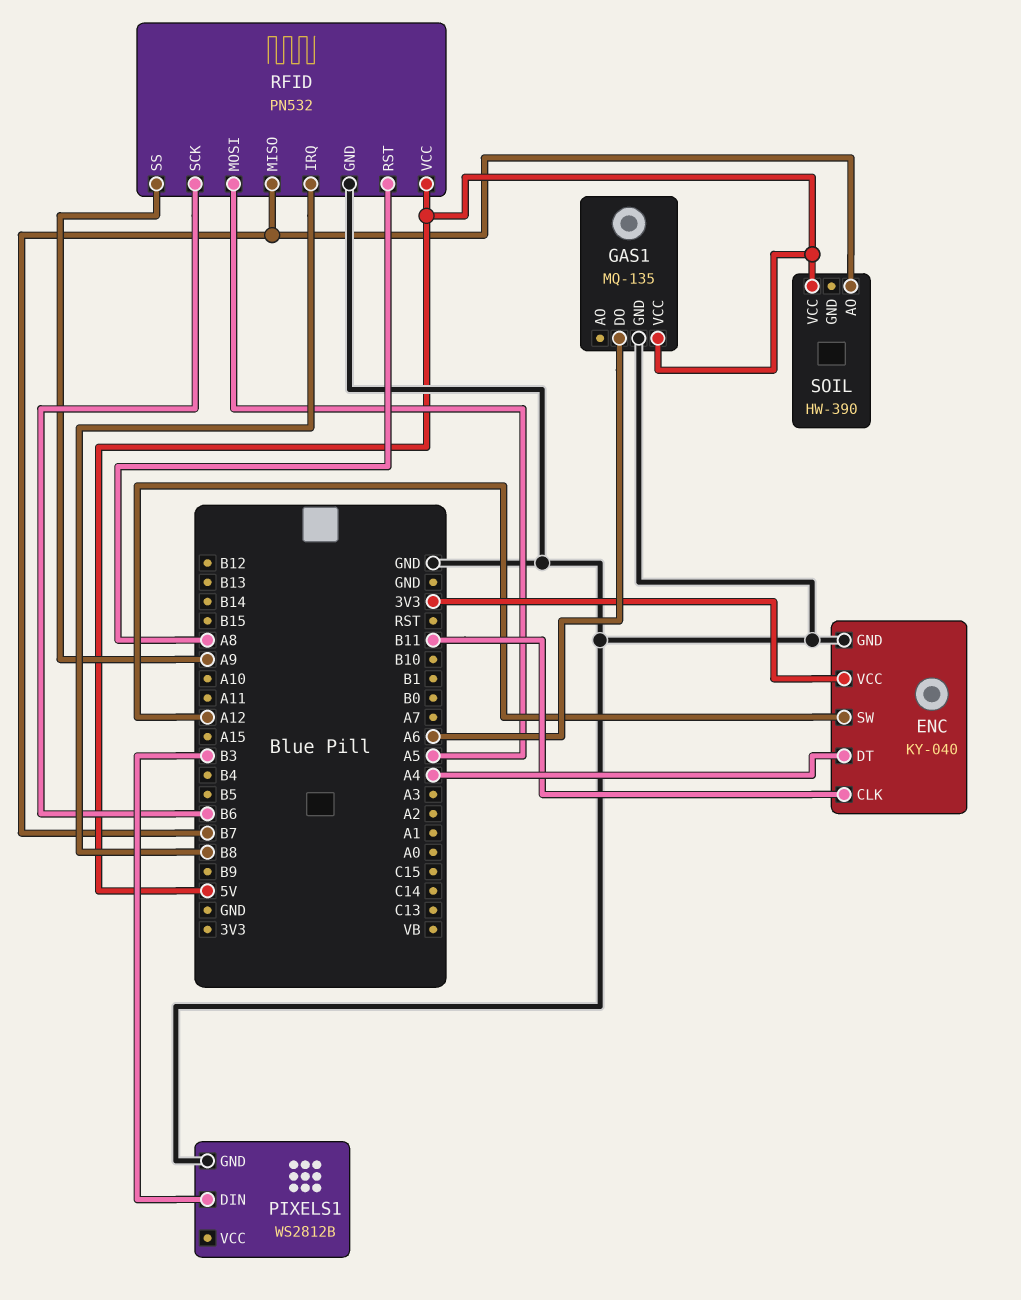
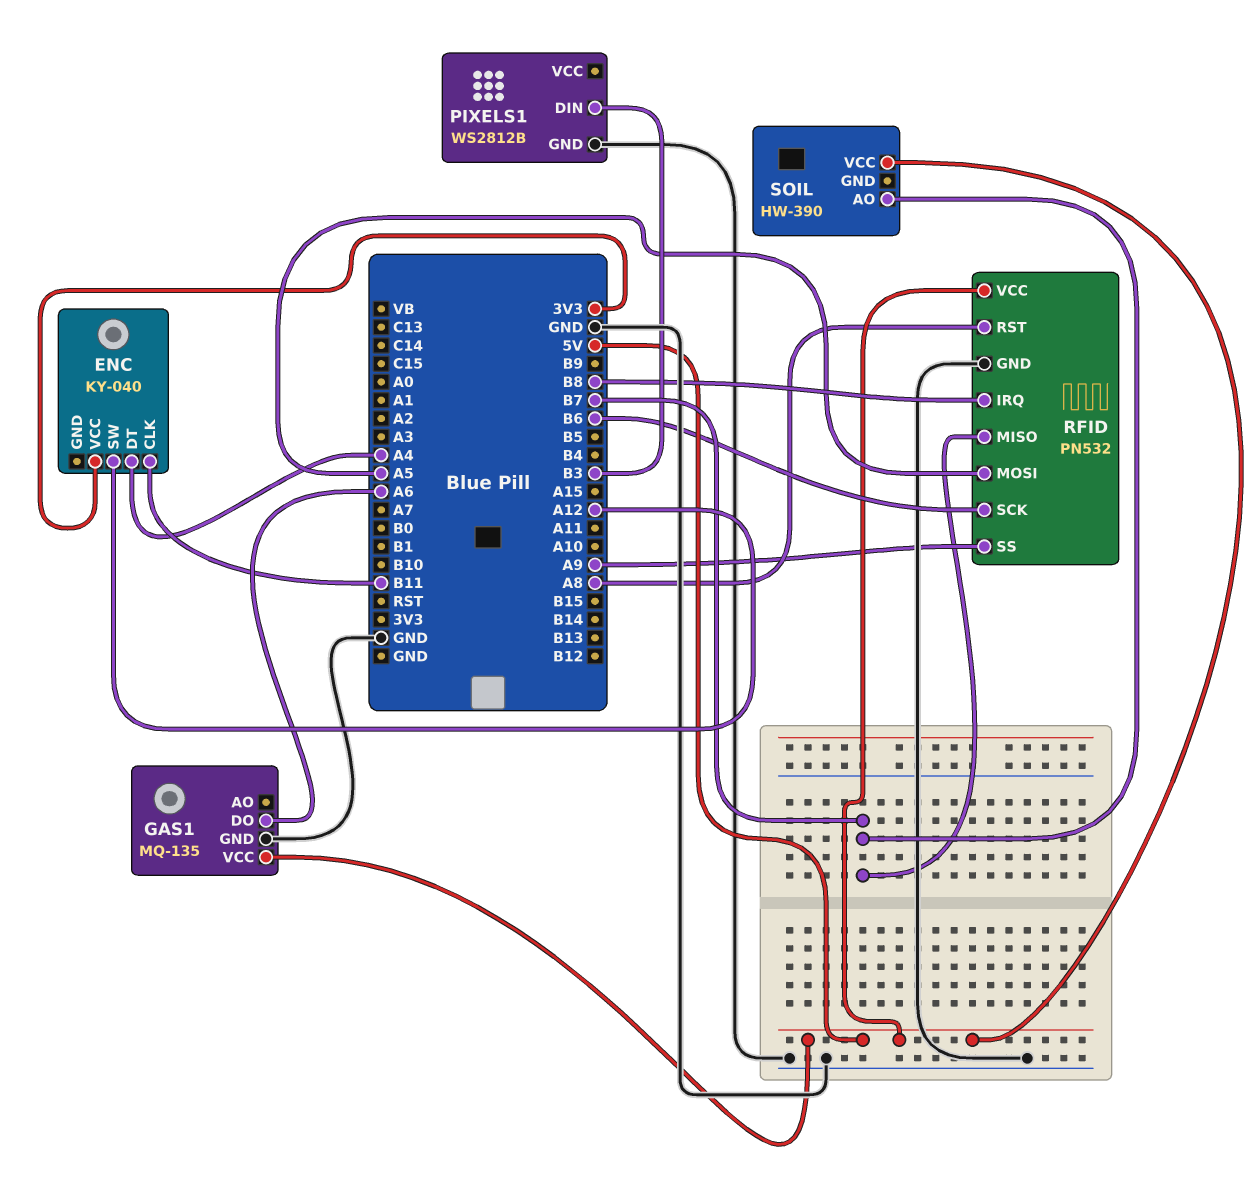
ENC pin GND: GND -> none

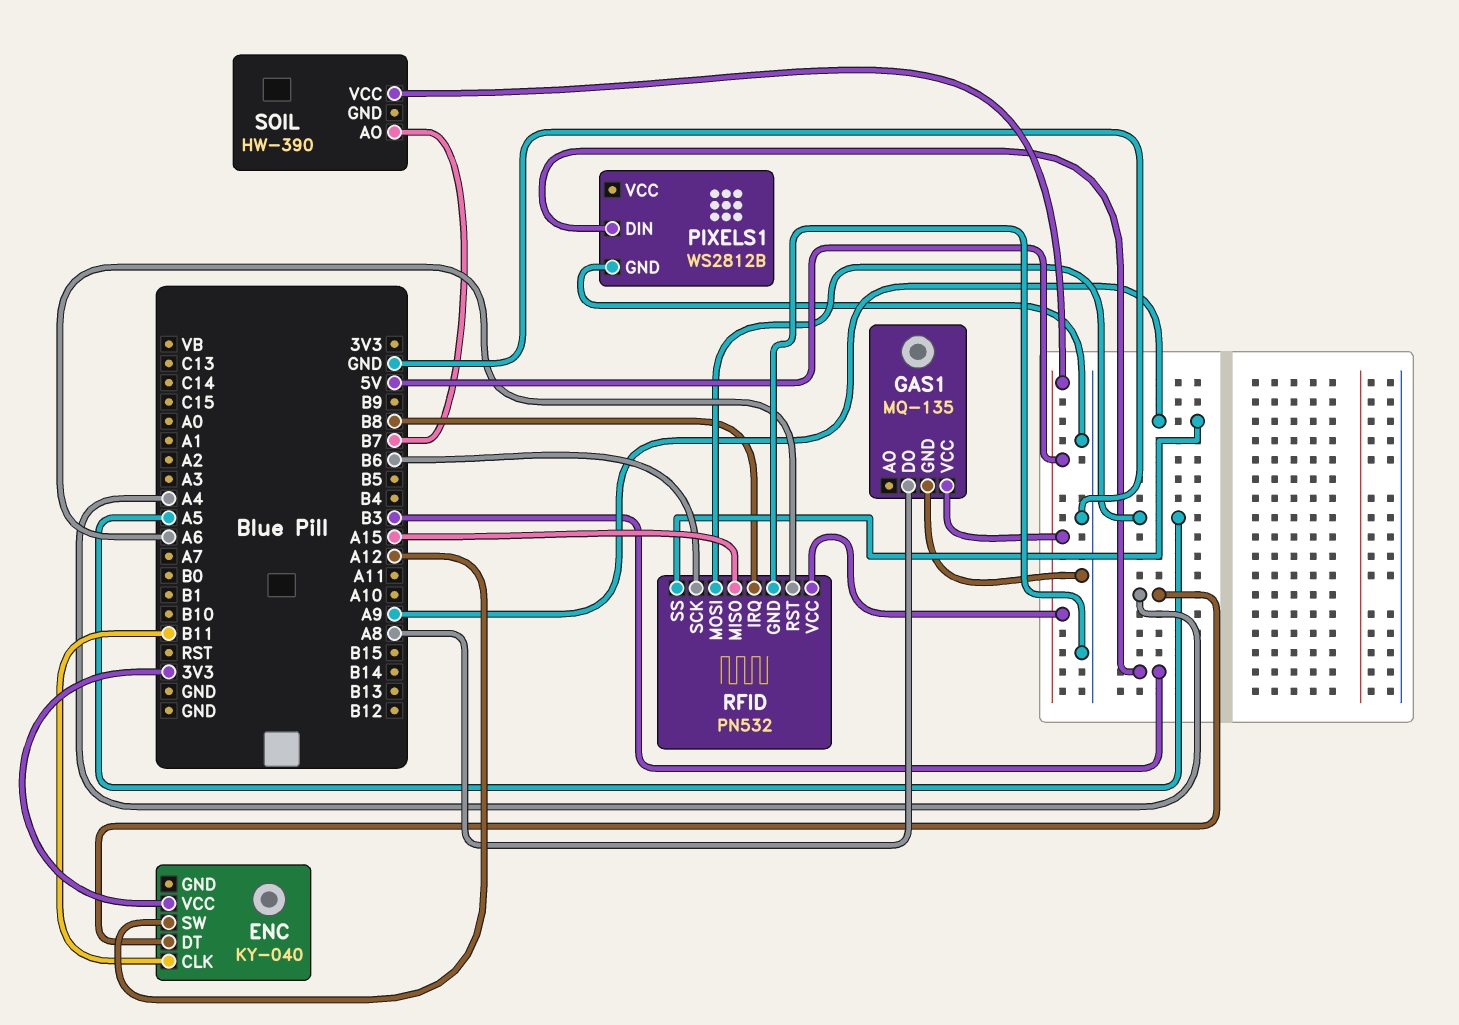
GAS1 pin DO: A6 -> A8
RFID pin MISO: B7 -> A15
RFID pin RST: A8 -> A6

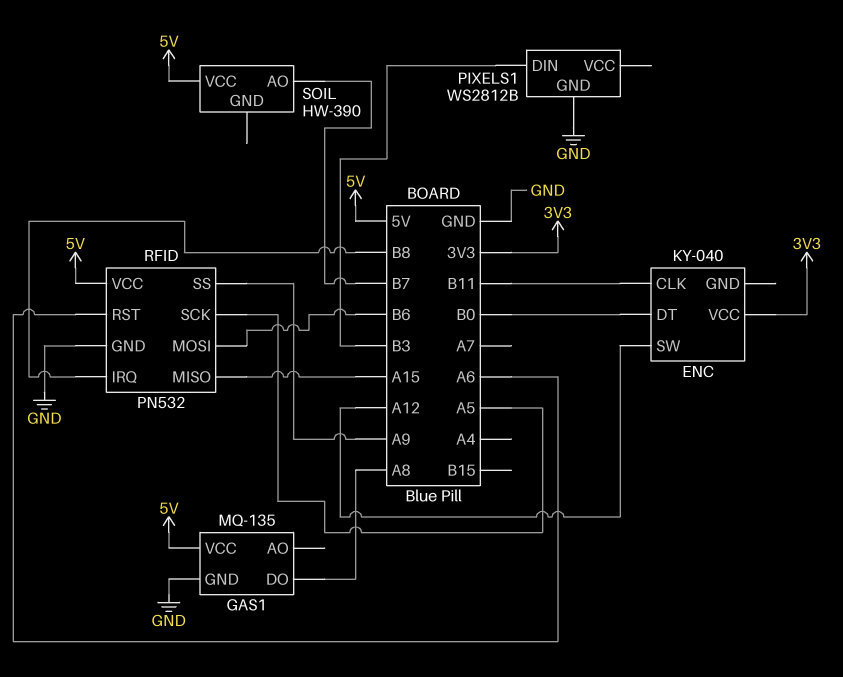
ENC pin DT: A4 -> B0
RFID pin MOSI: A5 -> B6
RFID pin SCK: B6 -> A5

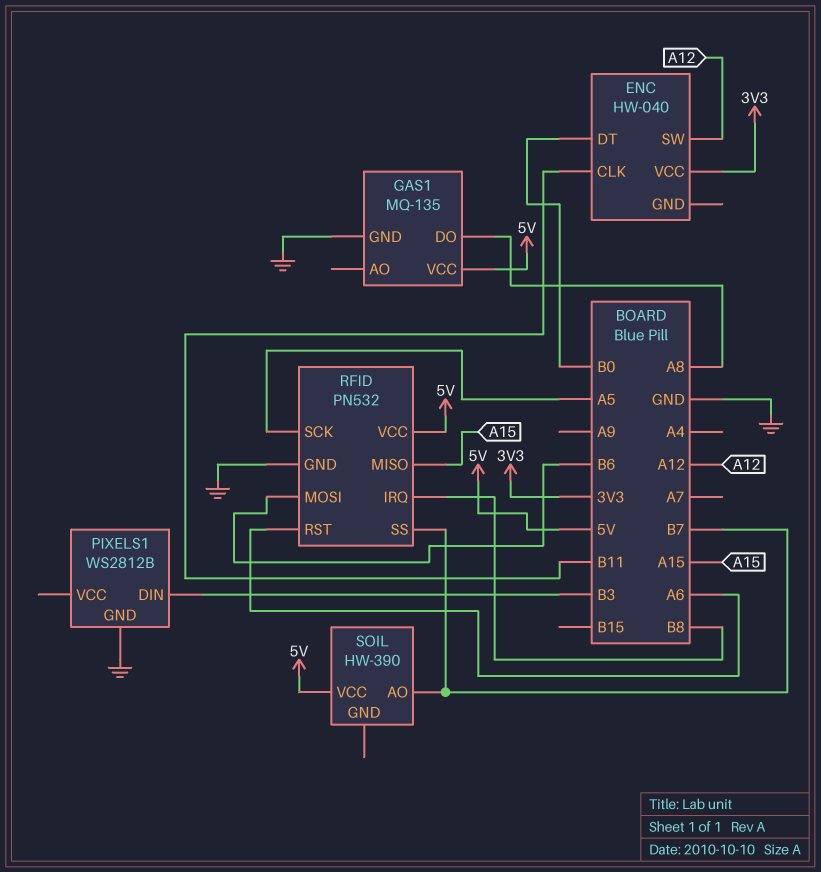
ENC: KY-040 -> HW-040
RFID pin SS: A9 -> B7

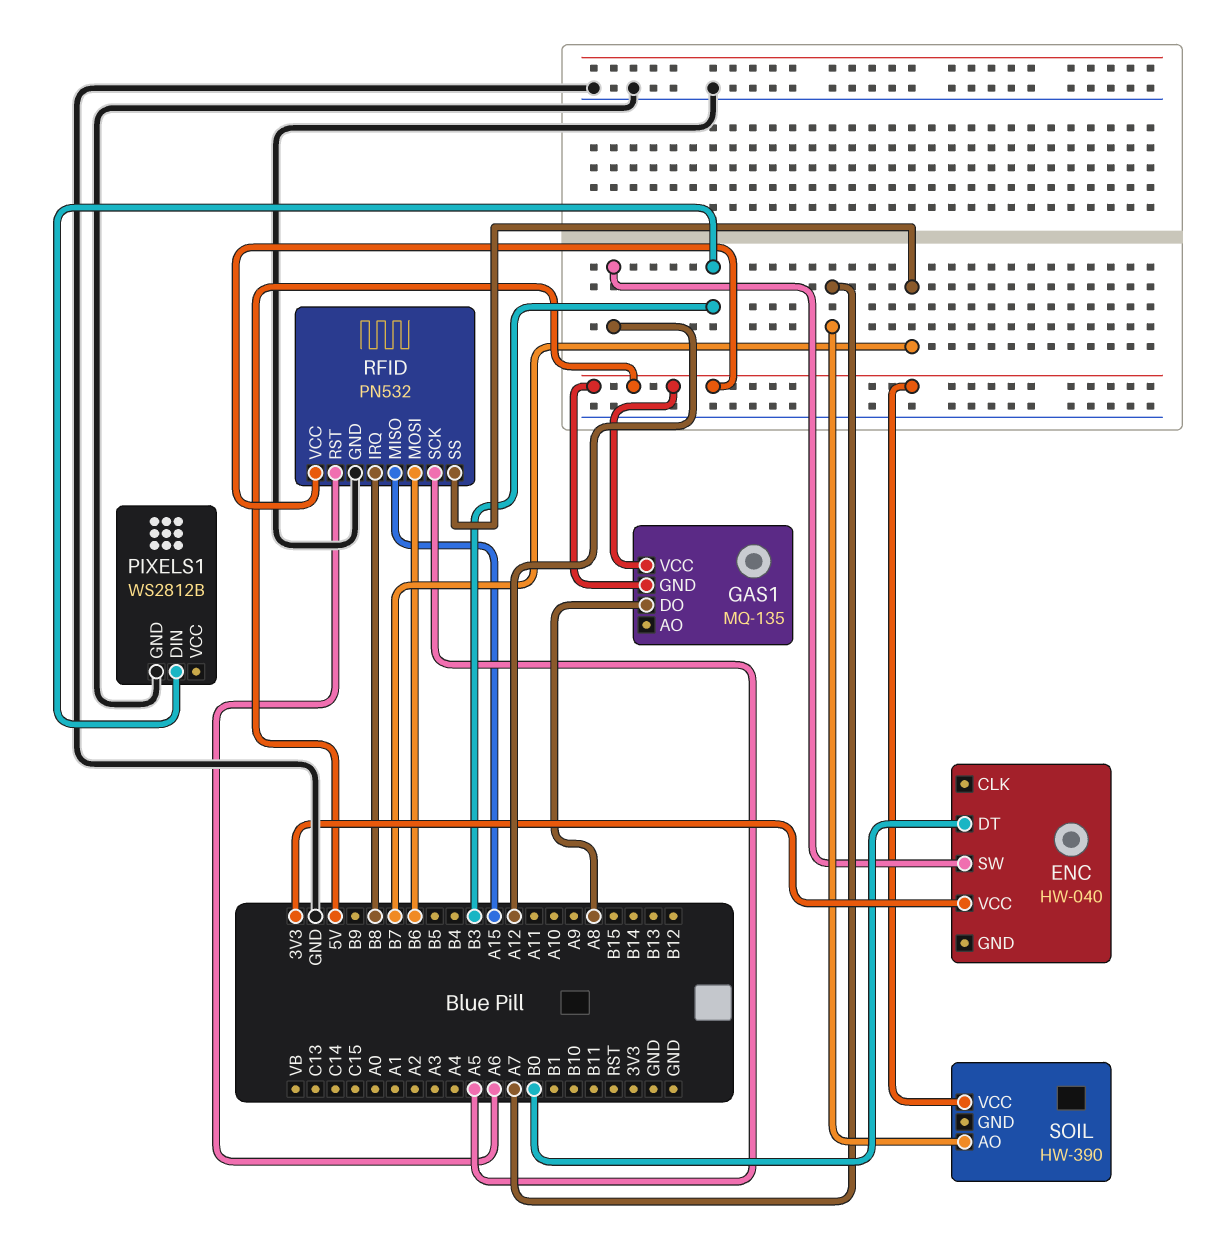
ENC pin CLK: B11 -> none
GAS1 pin GND: GND -> 5V
SOIL pin AO: B7 -> A7

